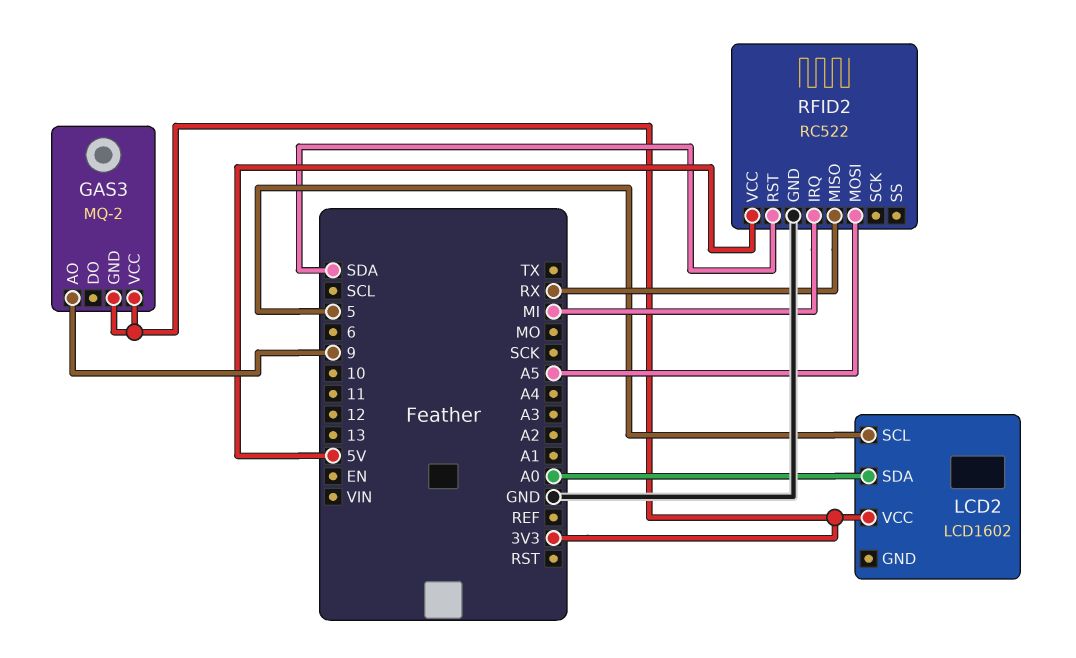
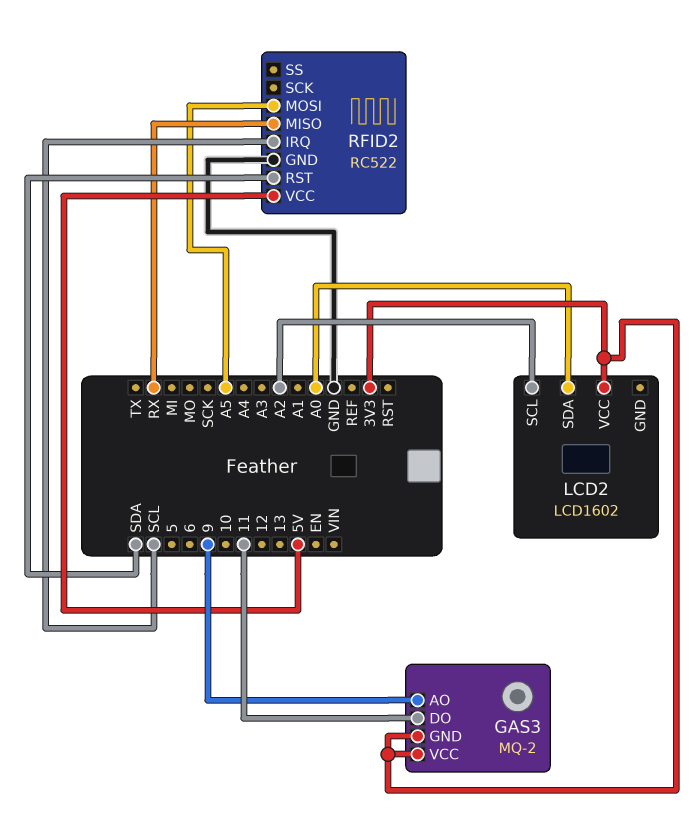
GAS3 pin DO: none -> 11
LCD2 pin SCL: 5 -> A2
RFID2 pin IRQ: MI -> SCL

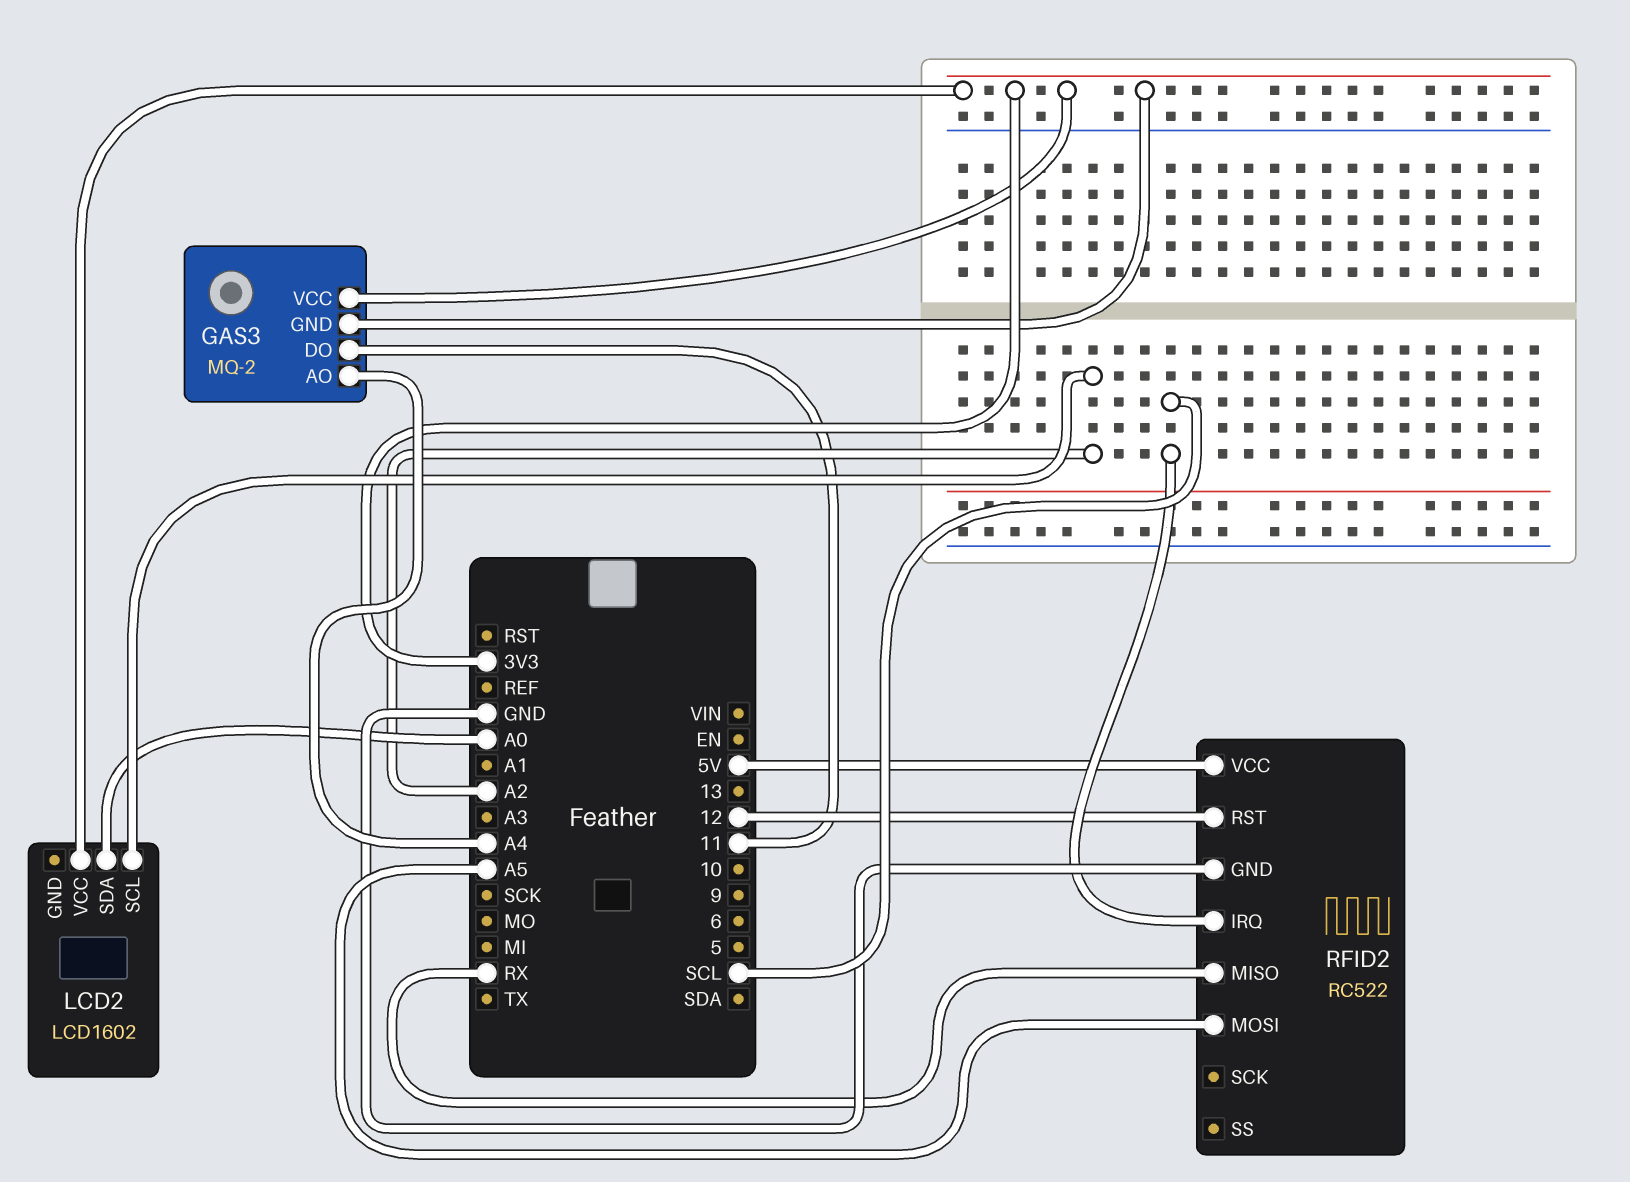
GAS3 pin AO: 9 -> A4
RFID2 pin RST: SDA -> 12

